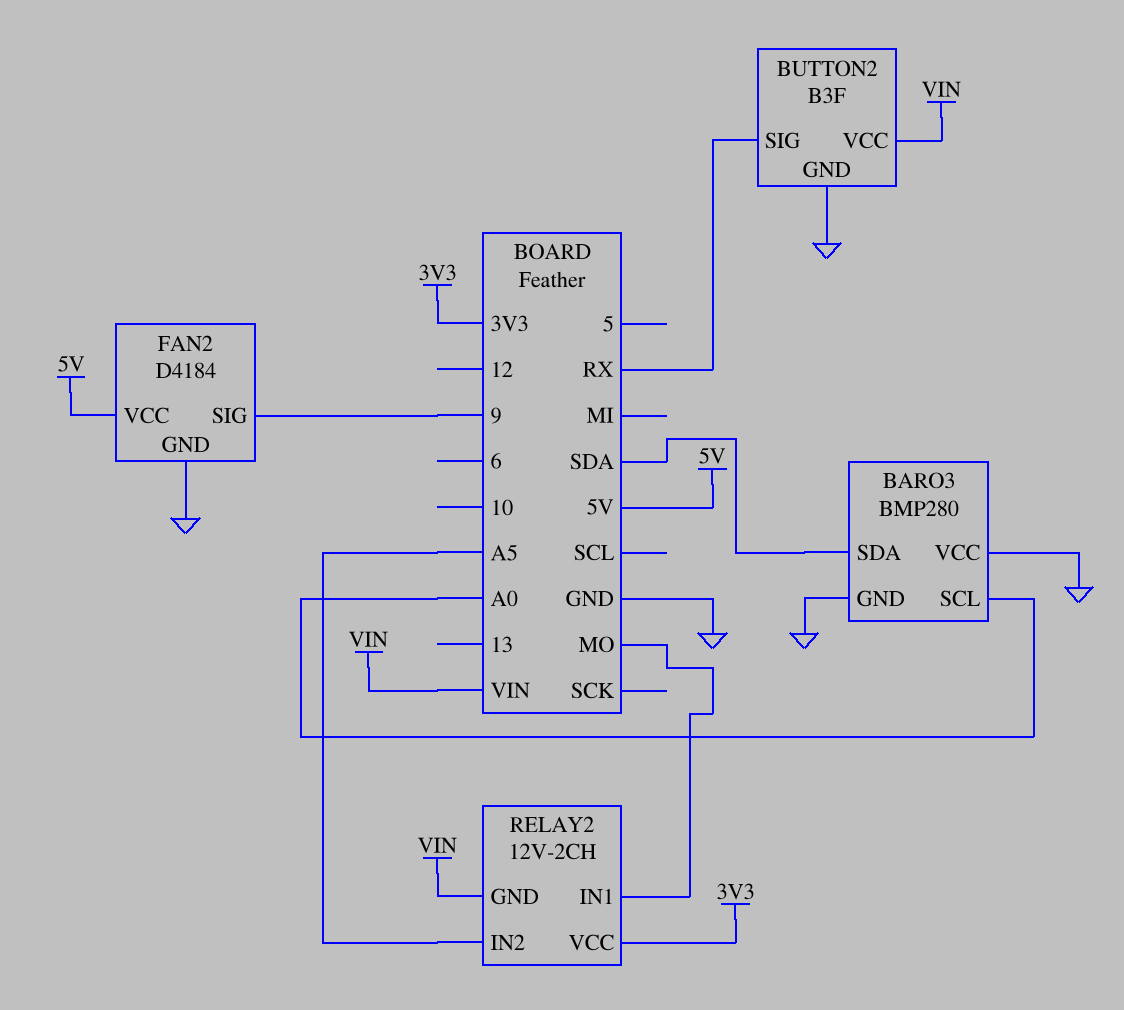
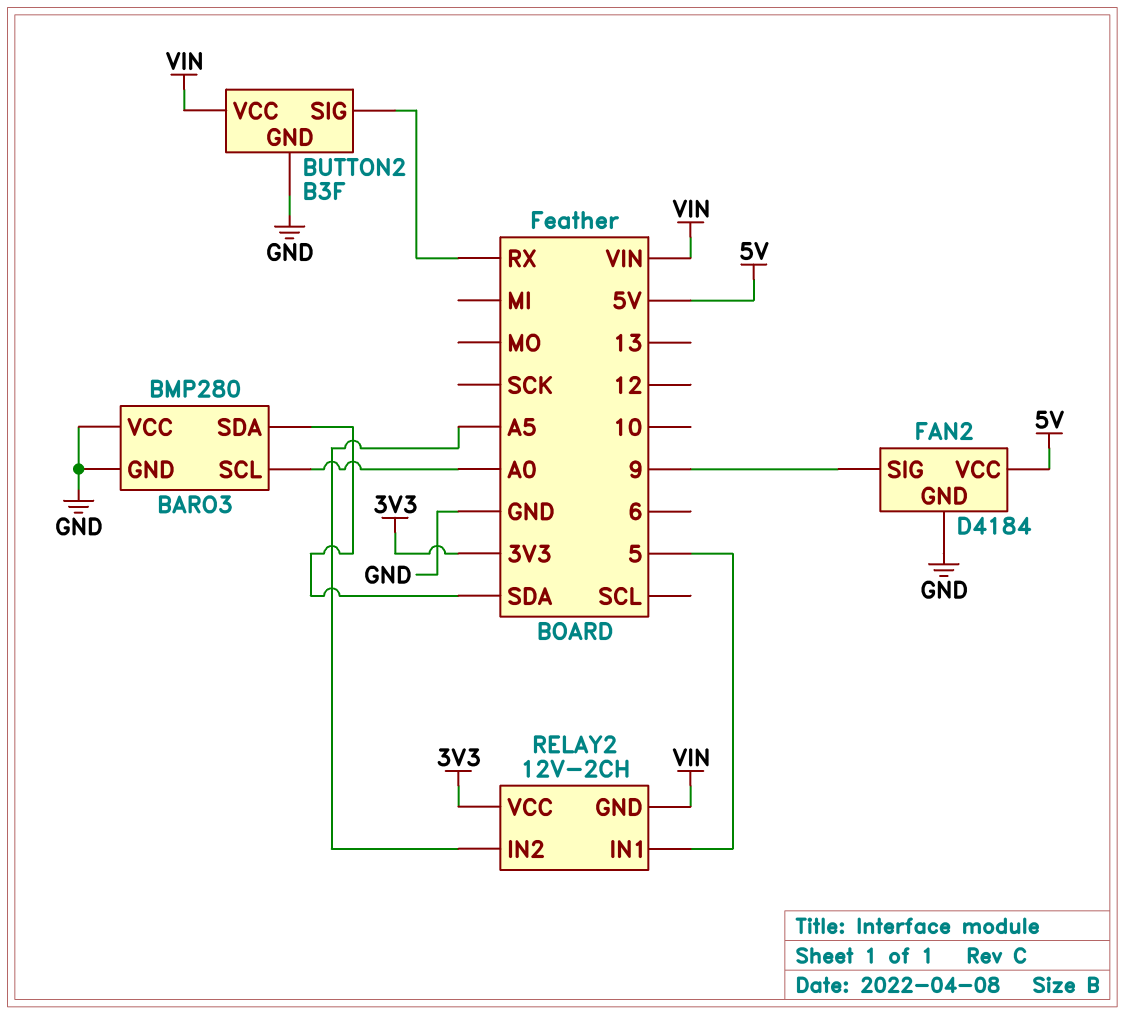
RELAY2 pin IN1: MO -> 5

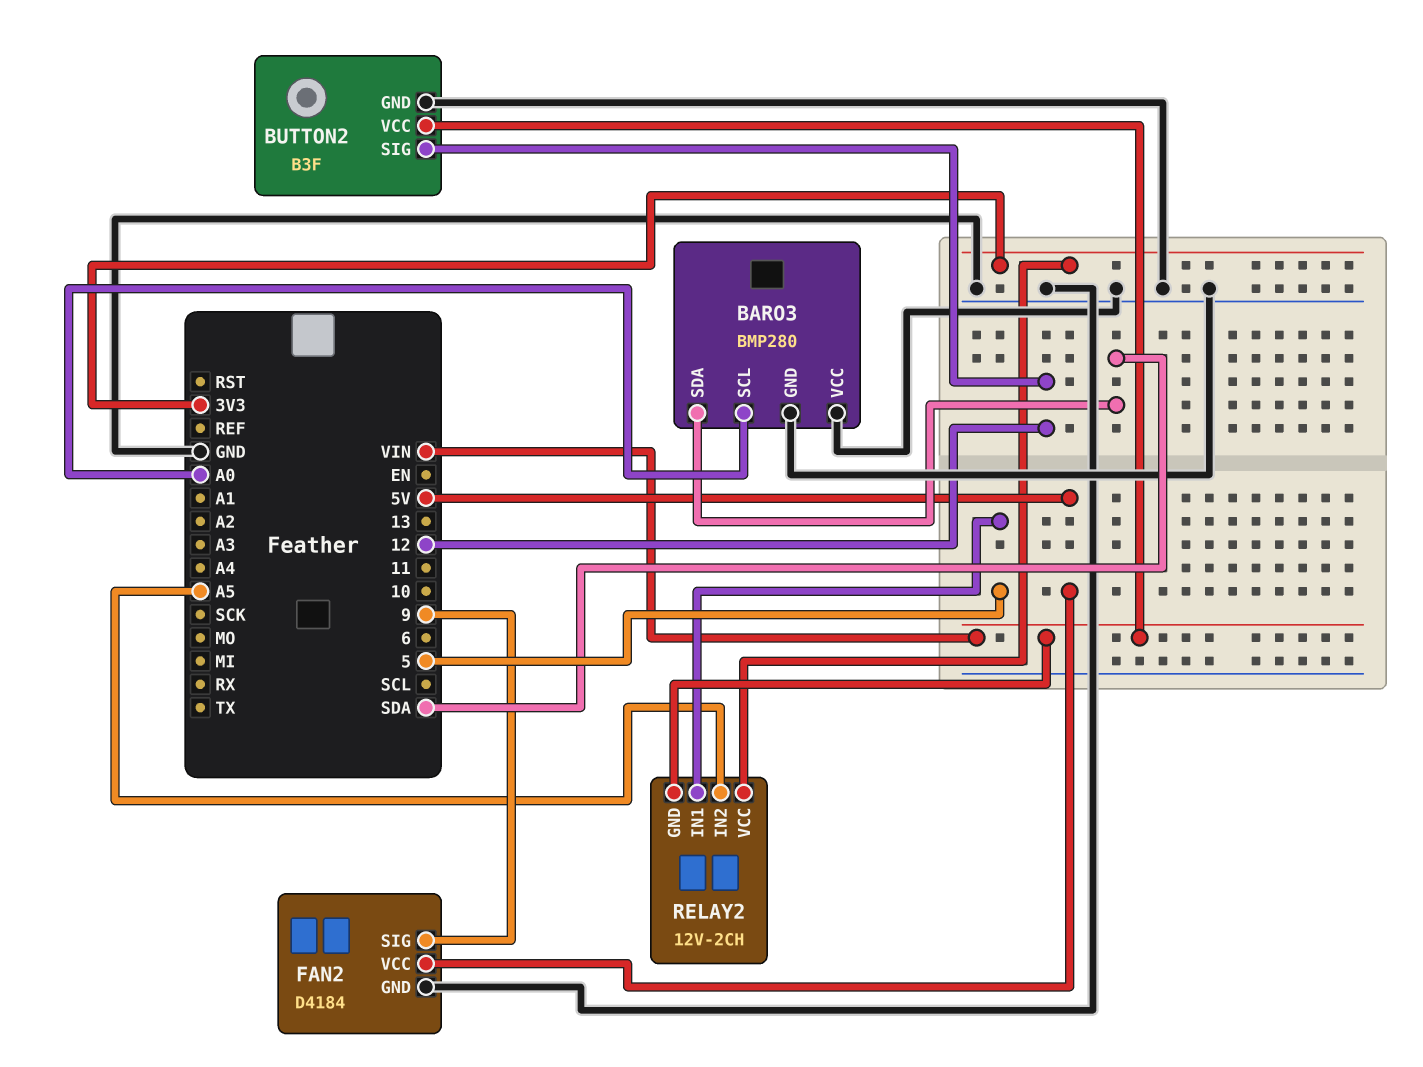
BUTTON2 pin SIG: RX -> 12

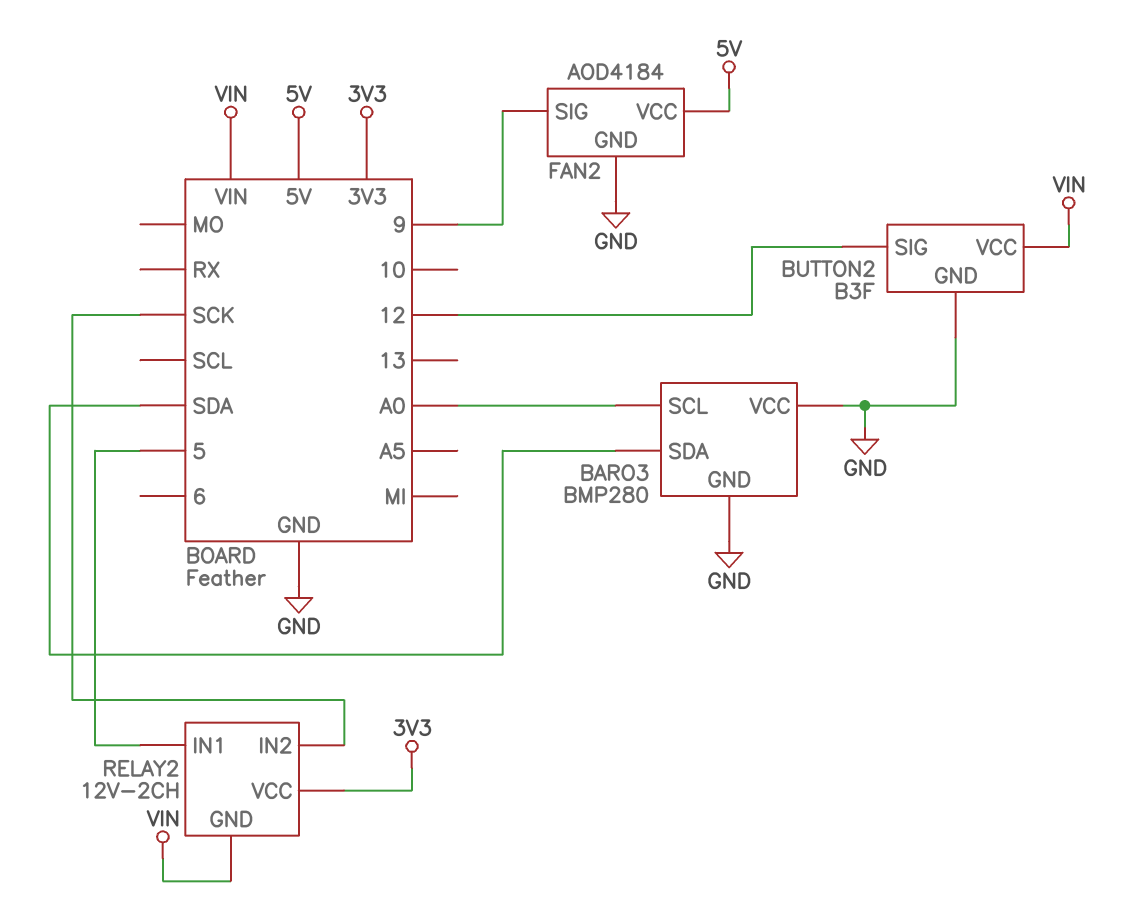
FAN2: D4184 -> AOD4184
RELAY2 pin IN2: A5 -> SCK

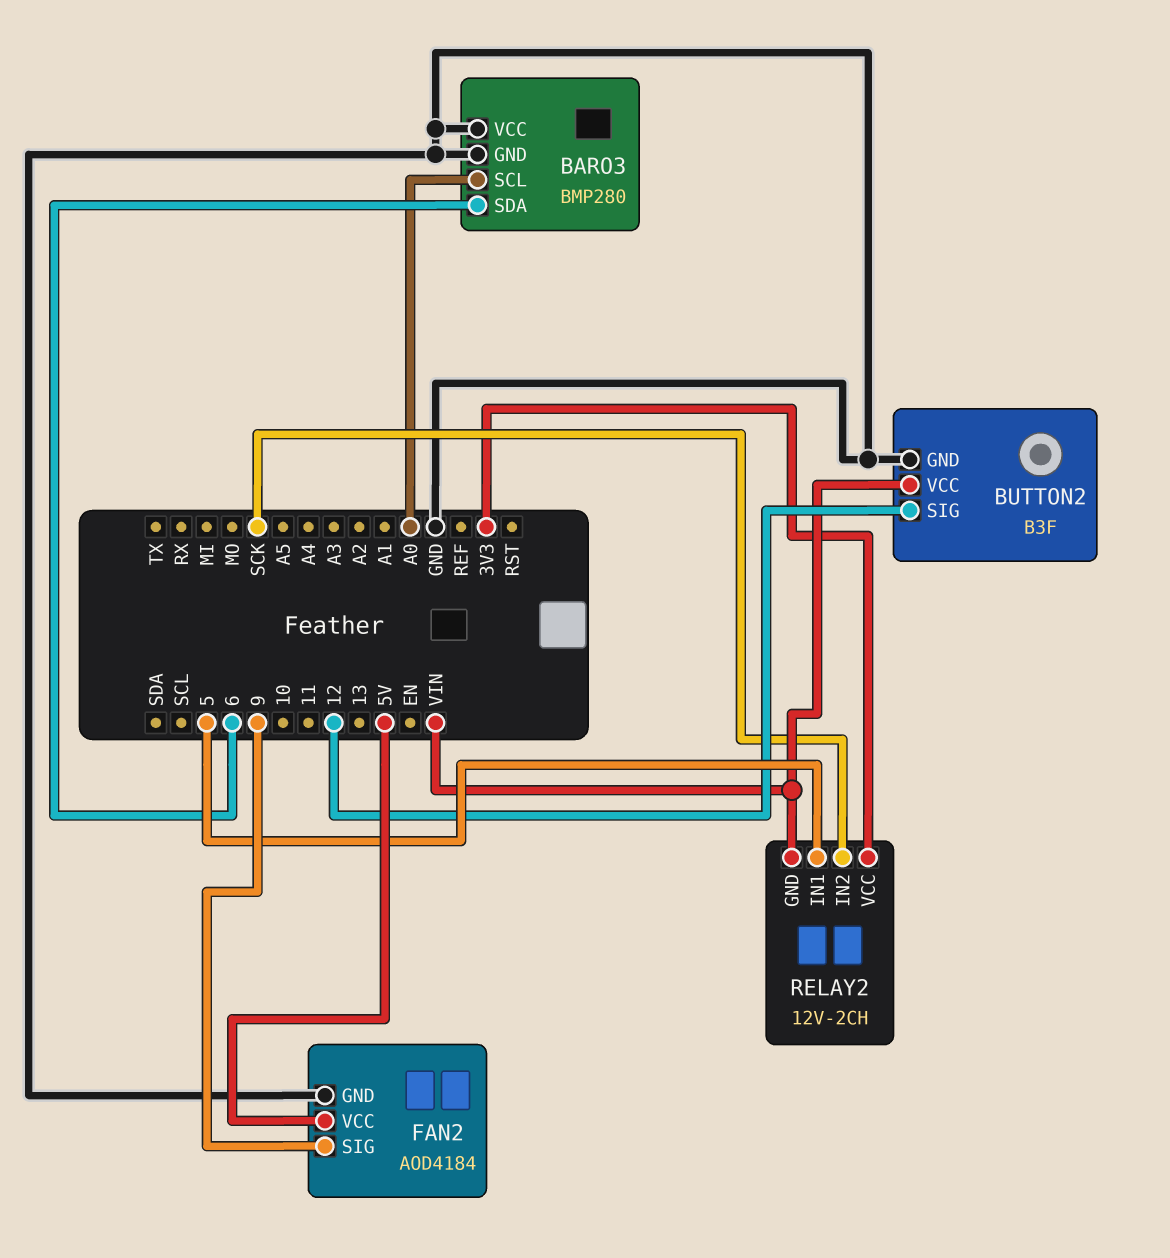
BARO3 pin SDA: SDA -> 6

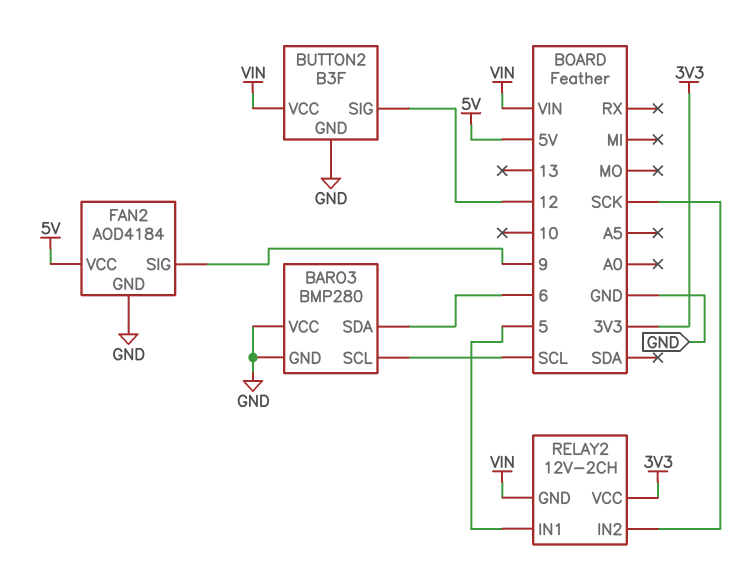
BARO3 pin SCL: A0 -> SCL

